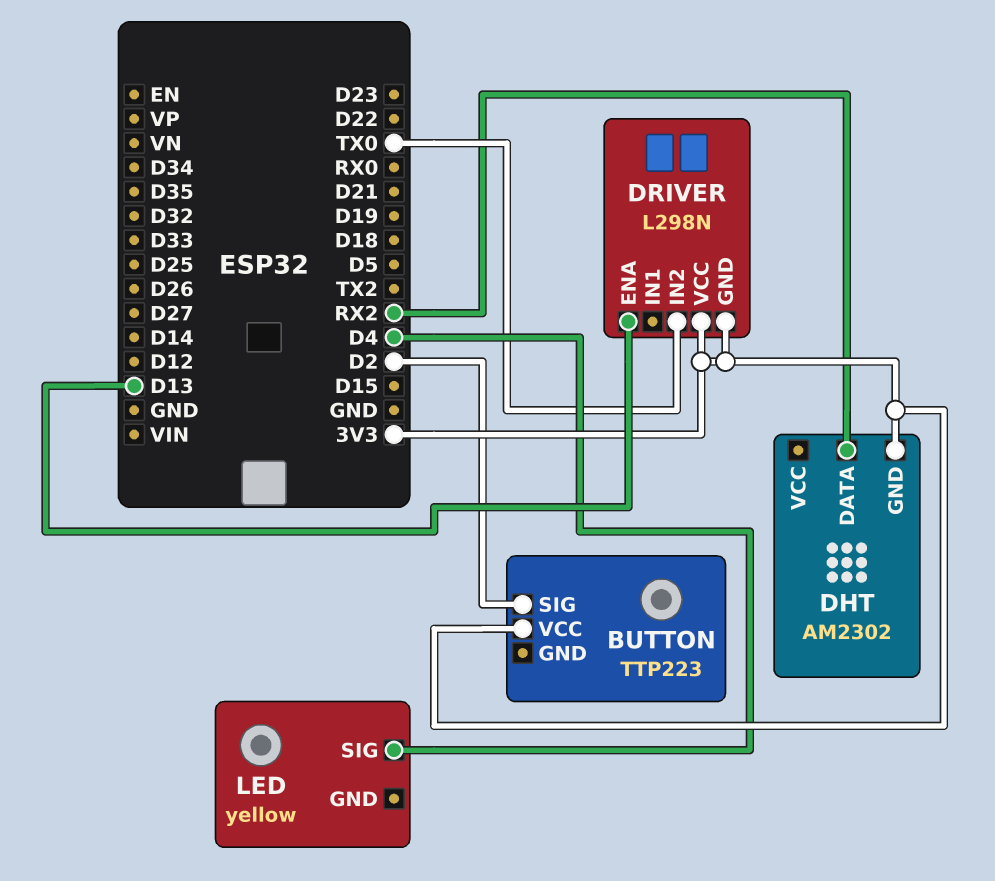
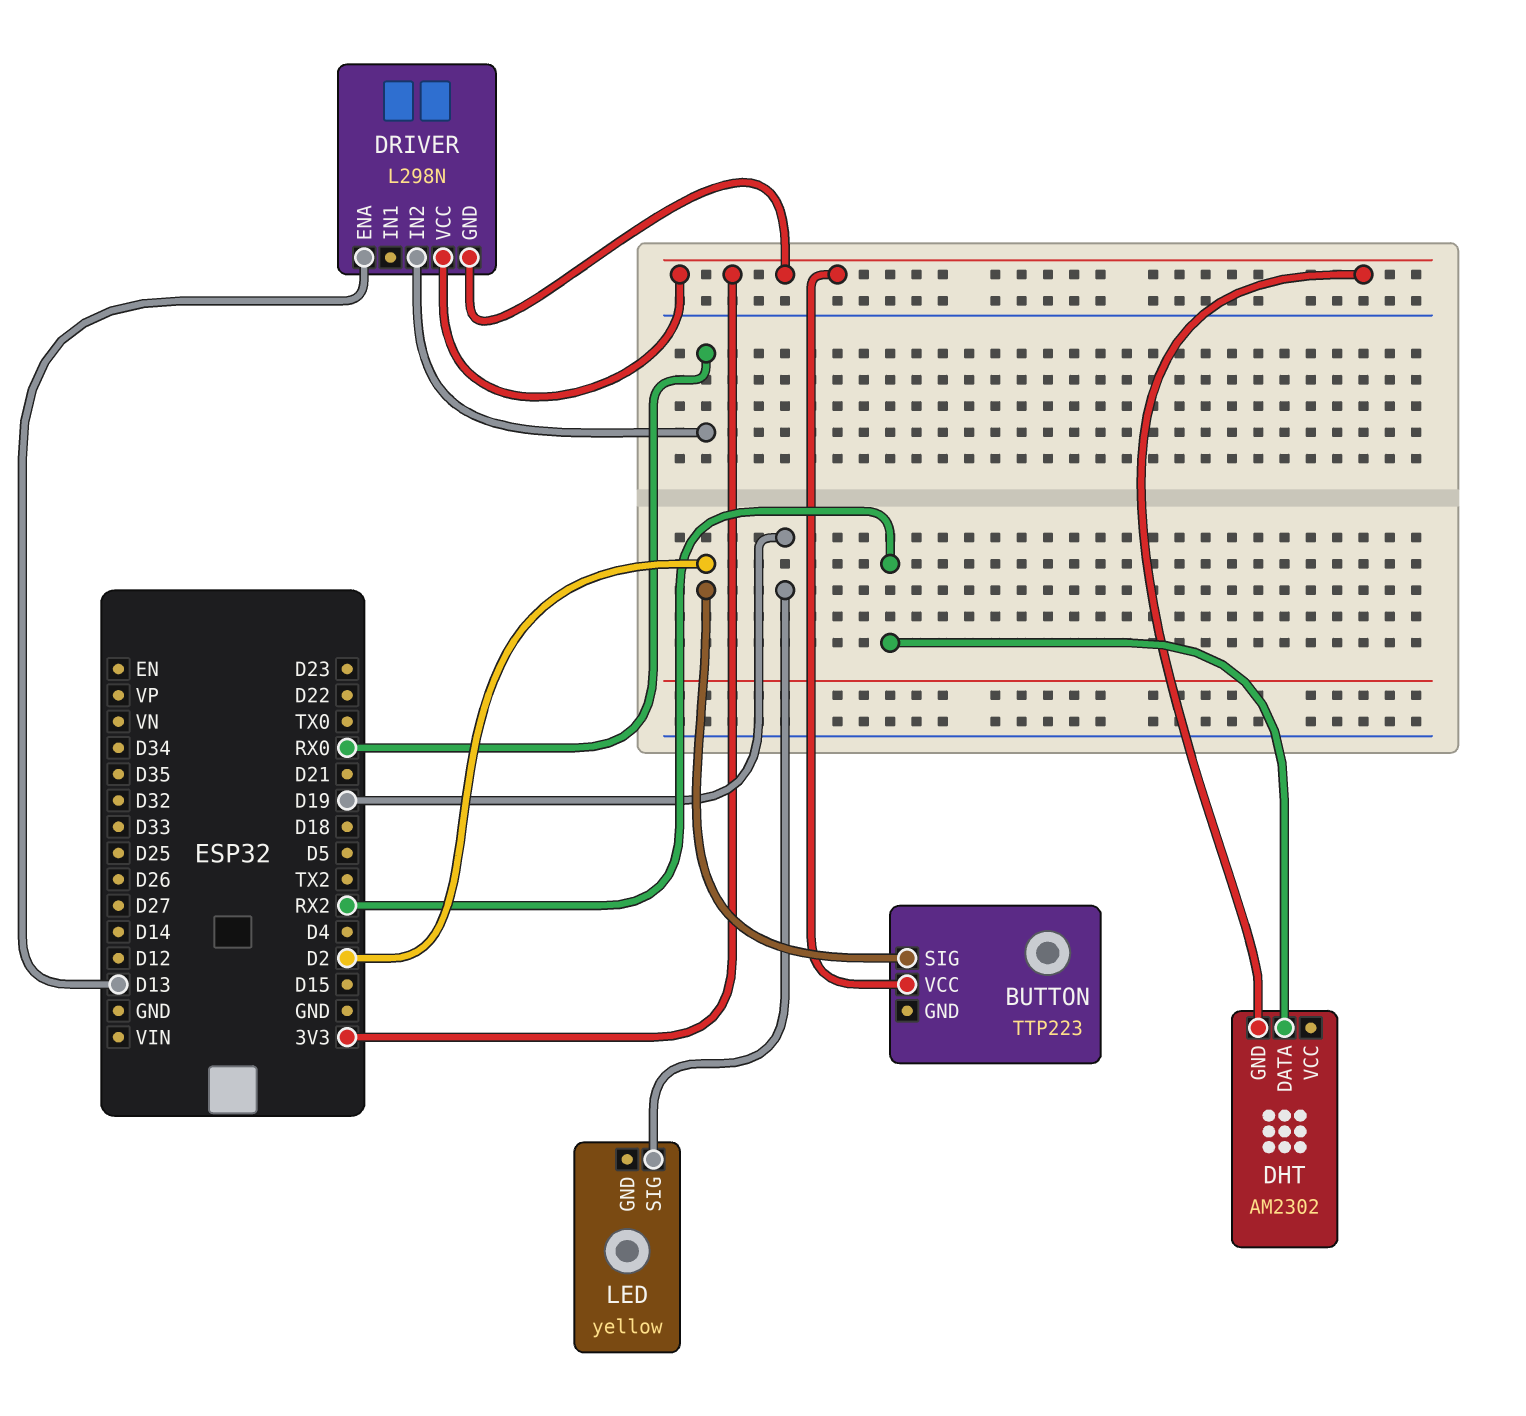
DRIVER pin IN2: TX0 -> RX0
LED pin SIG: D4 -> D19

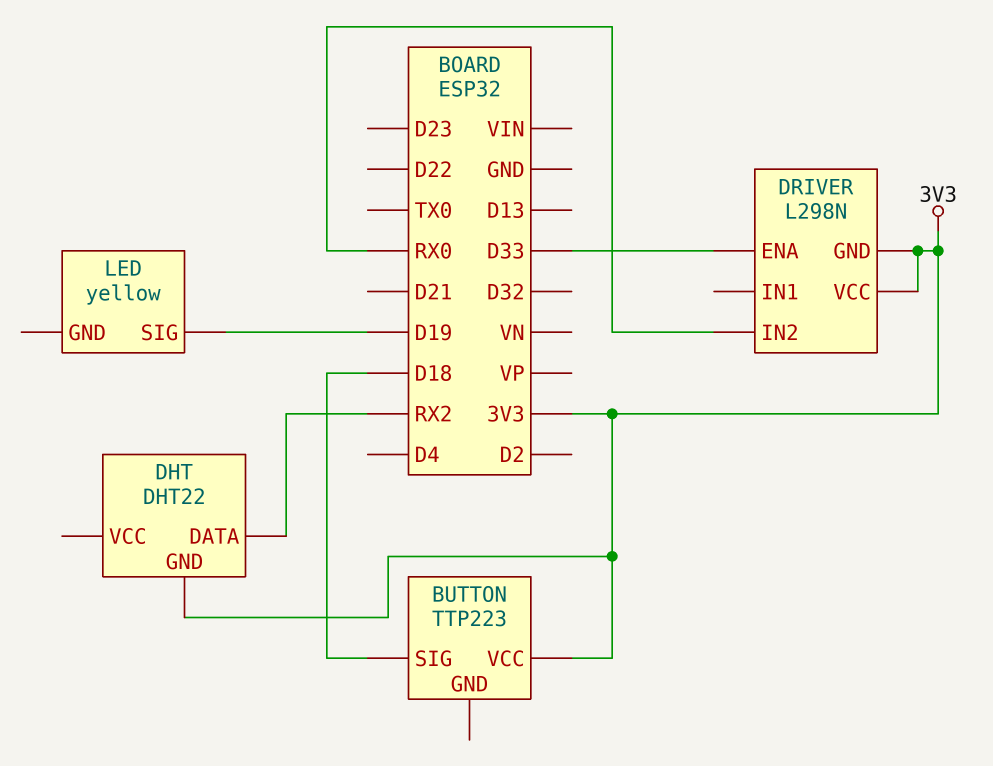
BUTTON pin SIG: D2 -> D18
DHT: AM2302 -> DHT22
DRIVER pin ENA: D13 -> D33

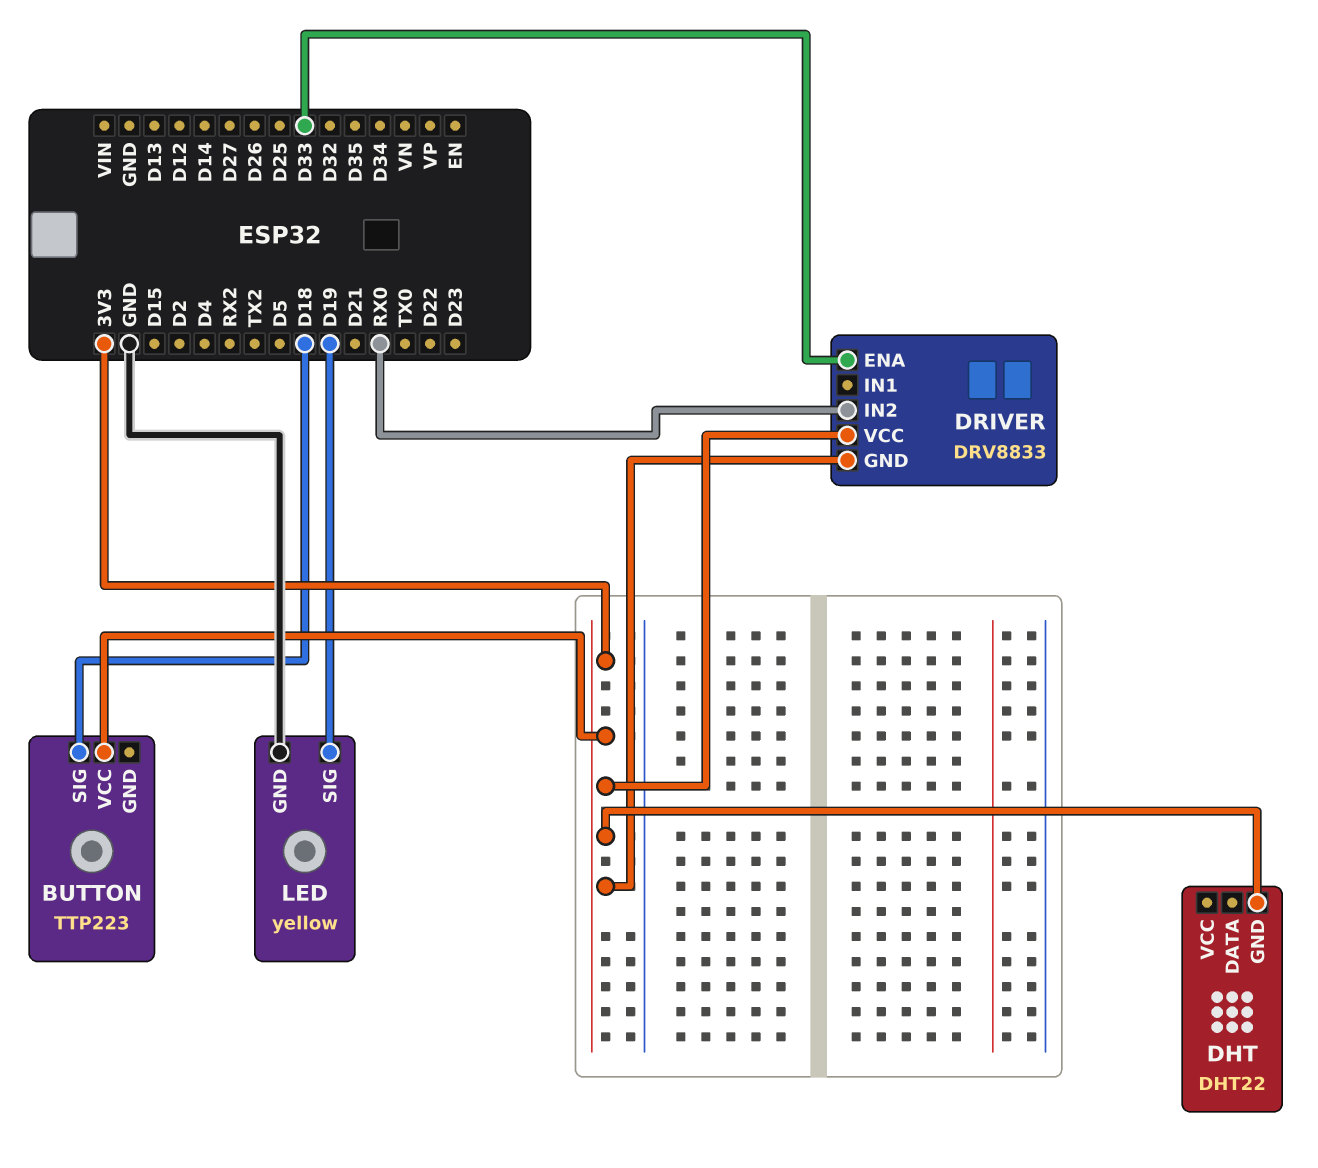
DHT pin DATA: RX2 -> none
DRIVER: L298N -> DRV8833
LED pin GND: none -> GND

